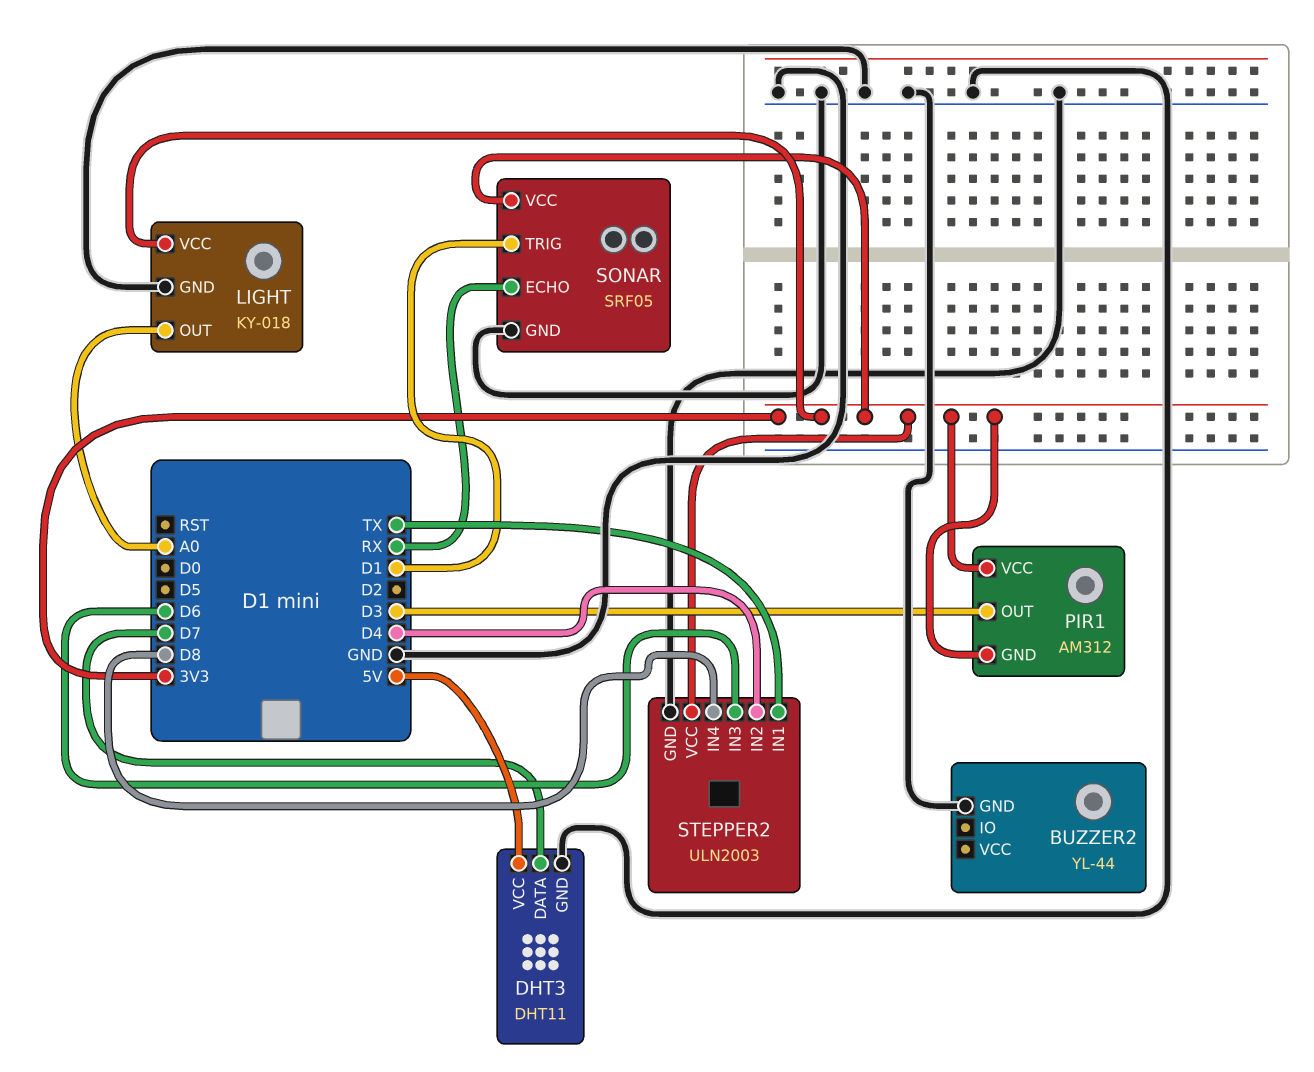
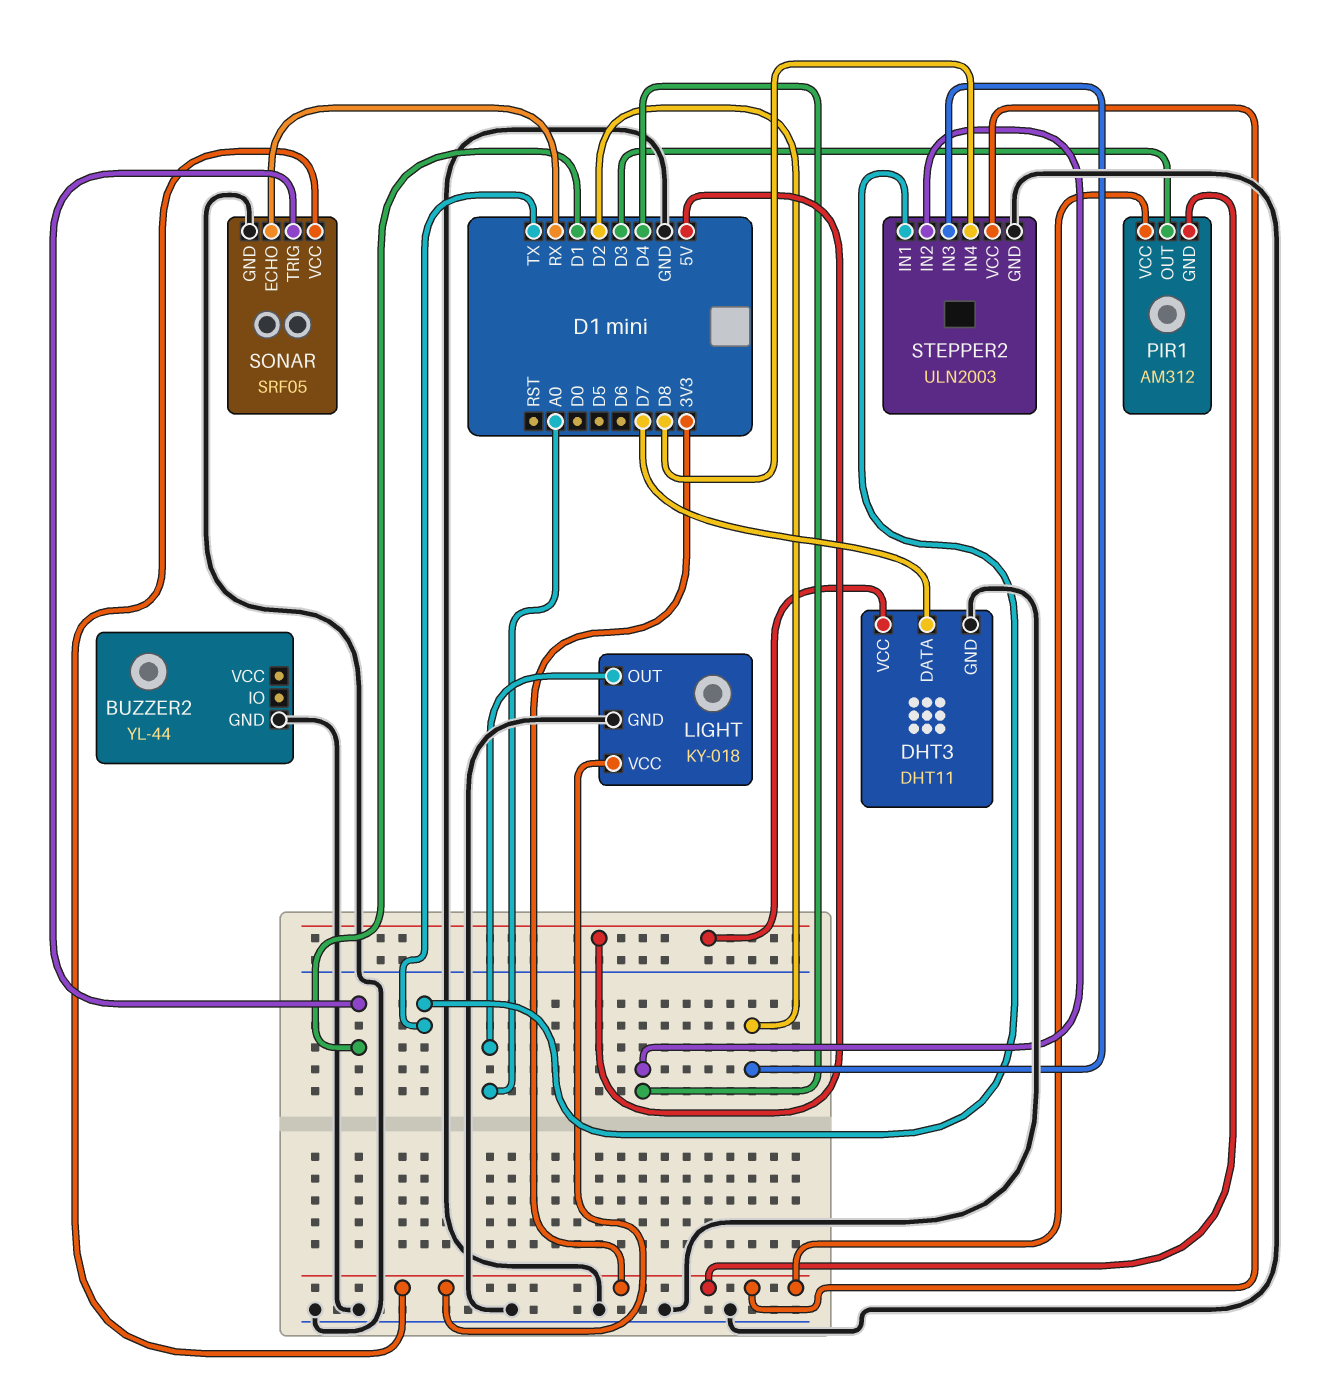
STEPPER2 pin IN3: D6 -> D2

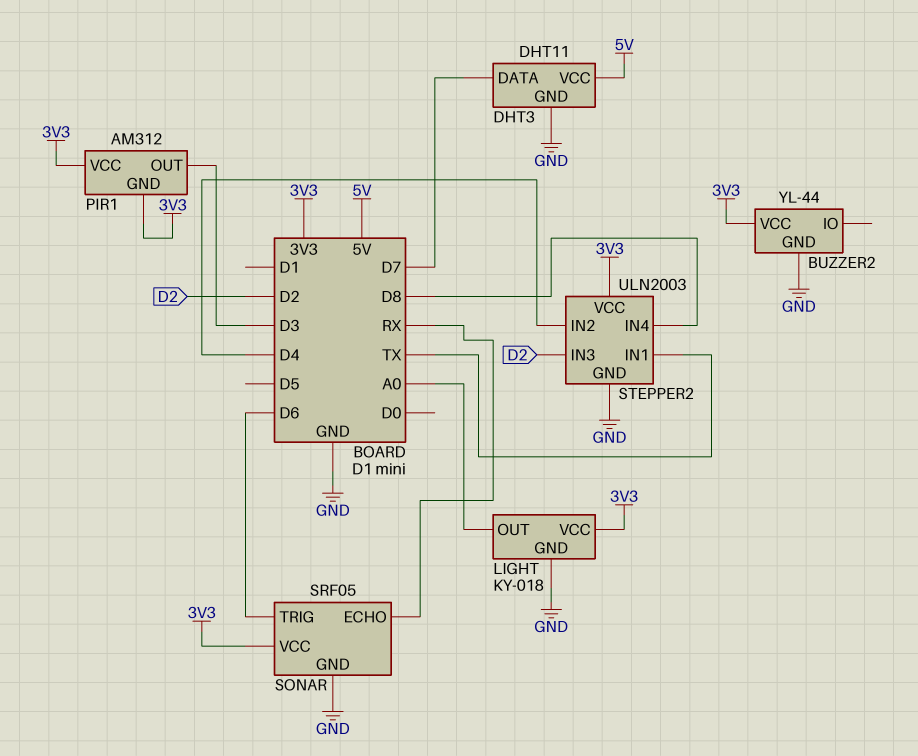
BUZZER2 pin VCC: none -> 3V3
SONAR pin TRIG: D1 -> D6

